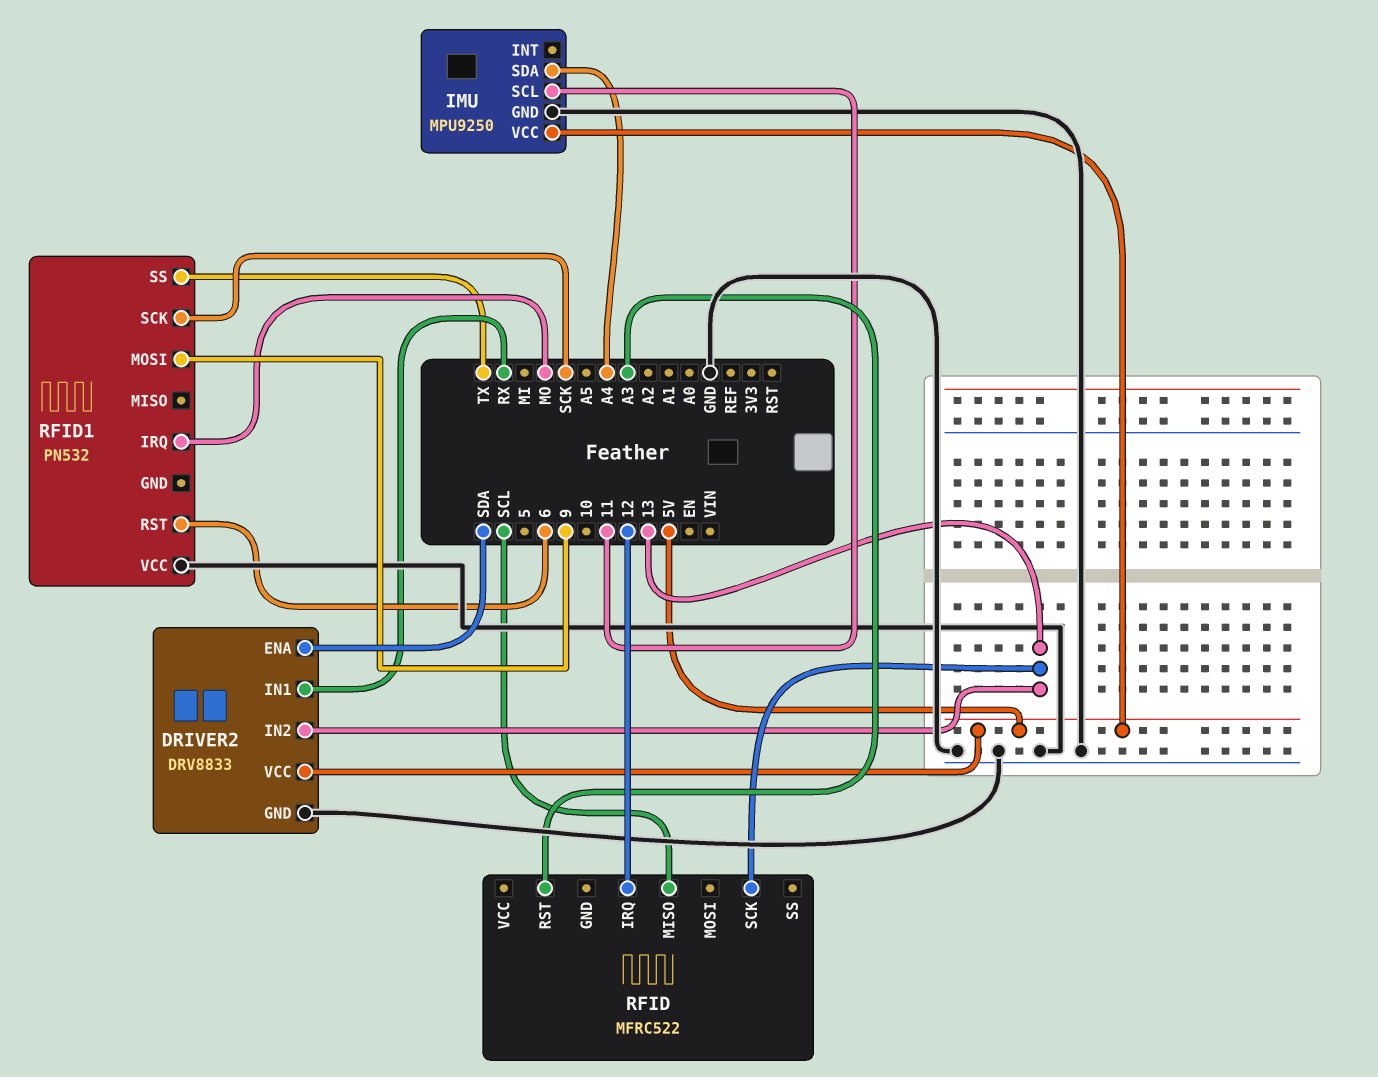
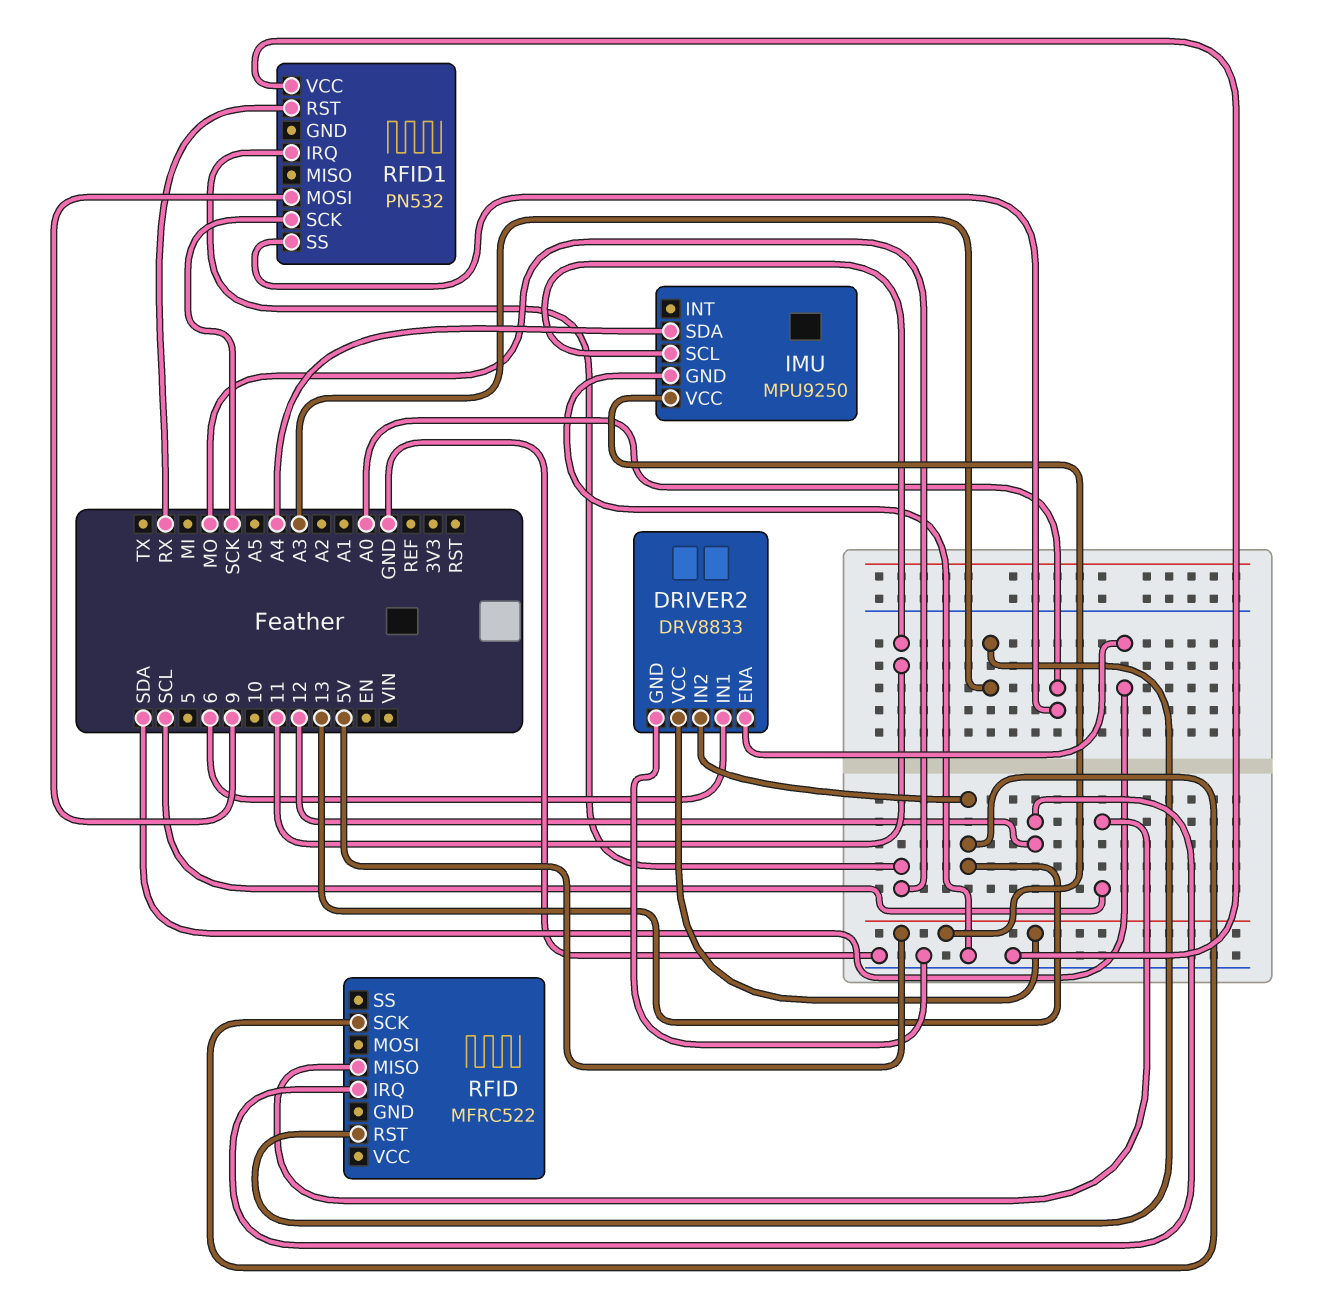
DRIVER2 pin IN1: RX -> 6
RFID1 pin RST: 6 -> RX
RFID1 pin SS: TX -> A0

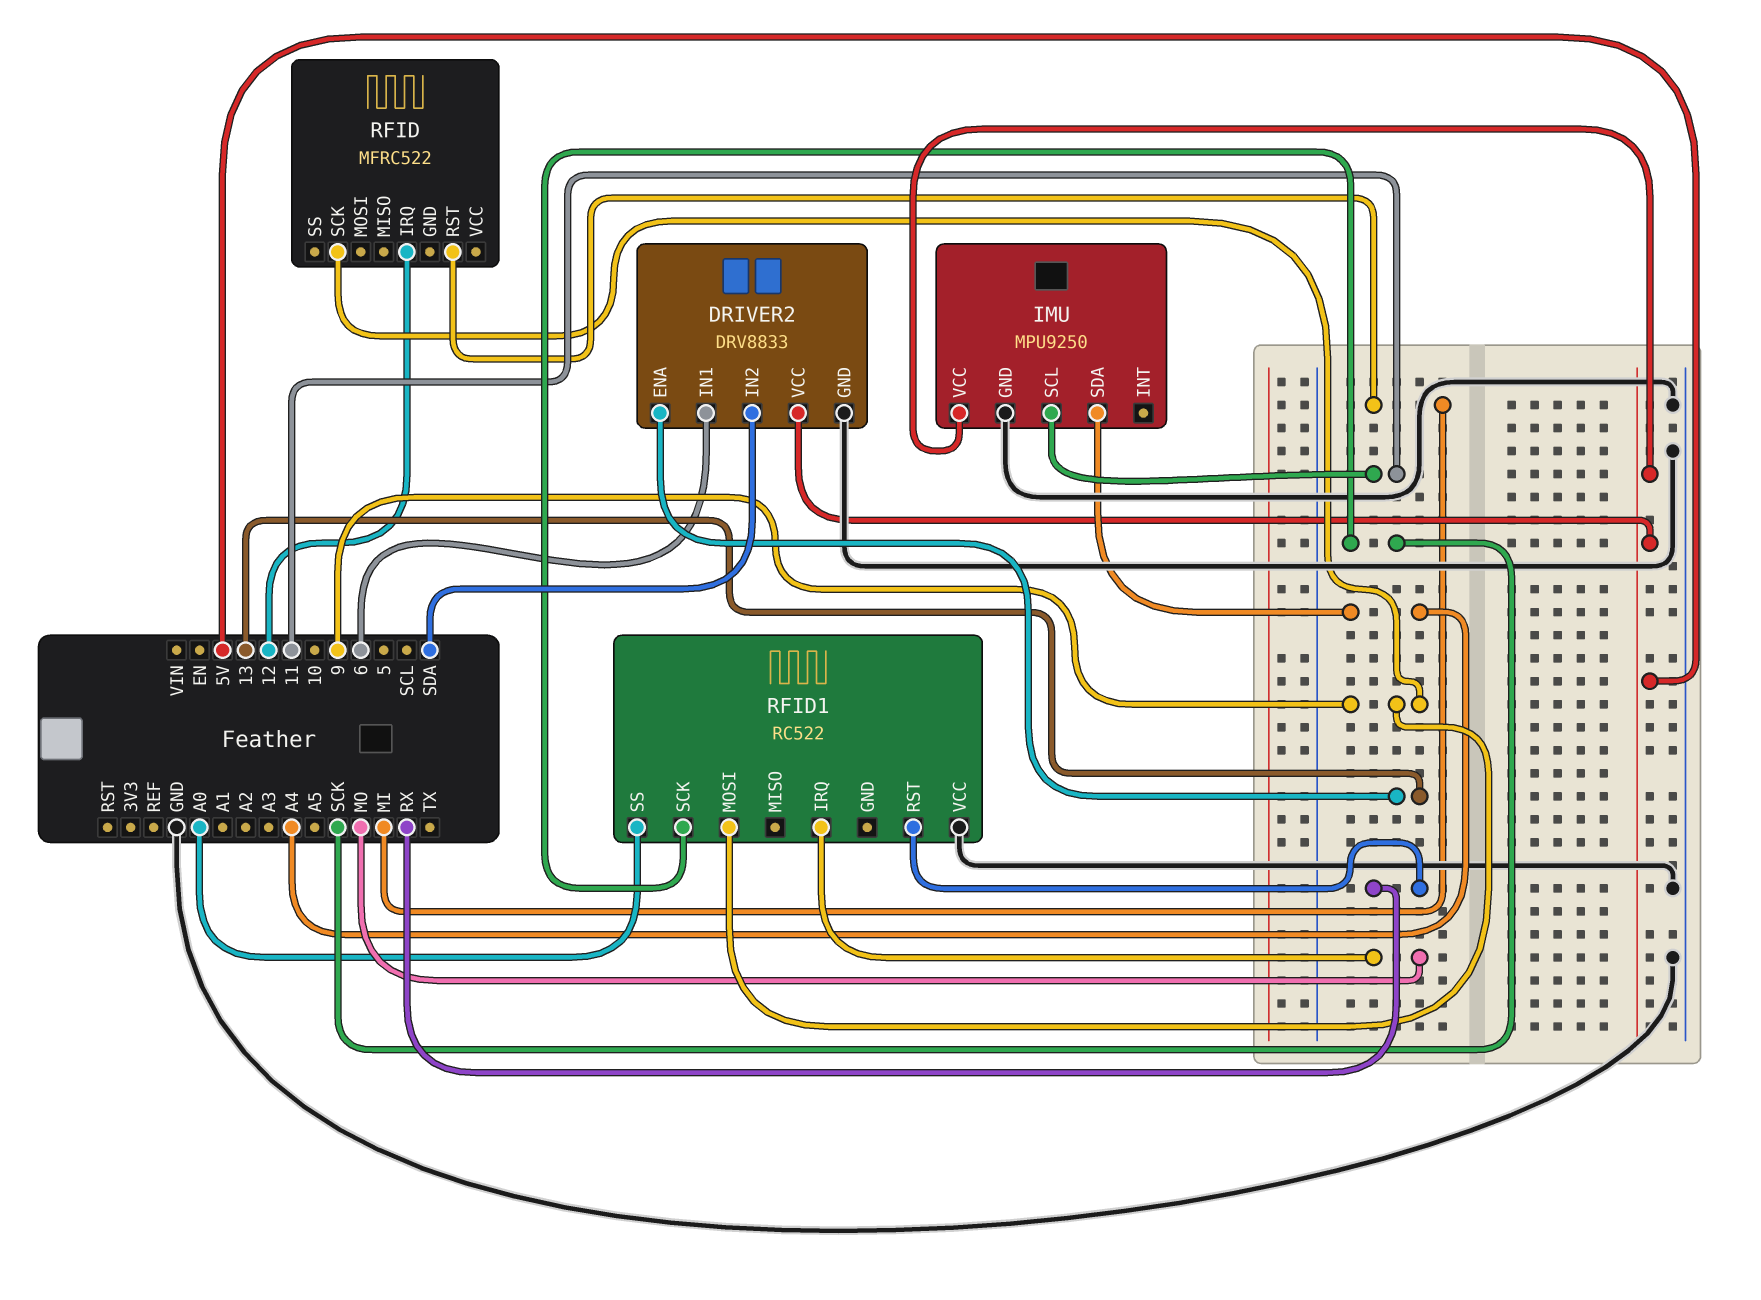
DRIVER2 pin ENA: SDA -> 13
DRIVER2 pin IN2: 13 -> SDA
RFID pin MISO: SCL -> none
RFID pin RST: A3 -> MI
RFID pin SCK: 13 -> 9
RFID1: PN532 -> RC522

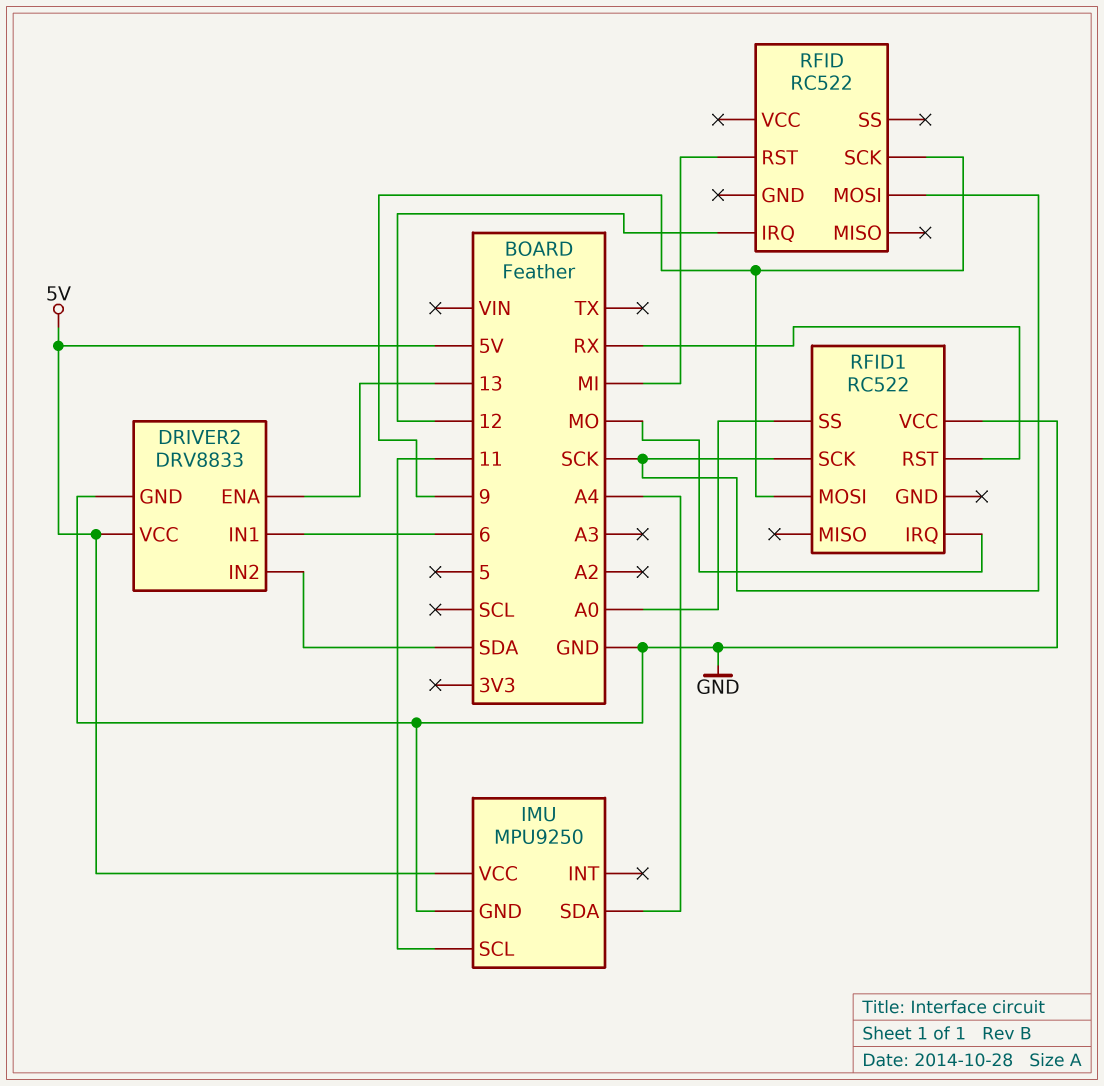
RFID: MFRC522 -> RC522
RFID pin MOSI: none -> SCK

